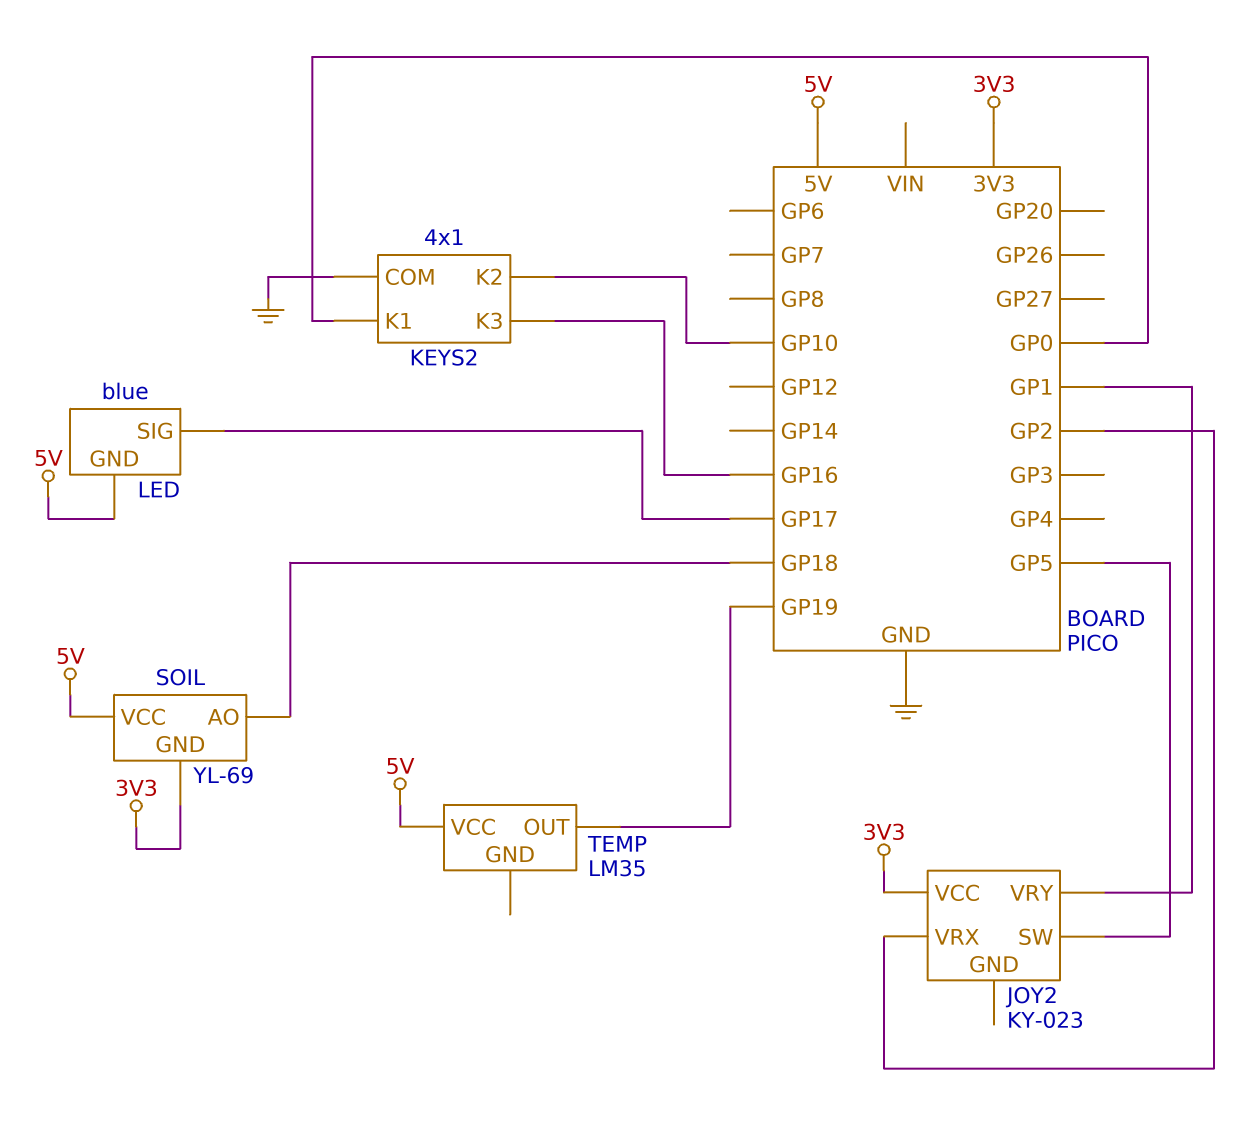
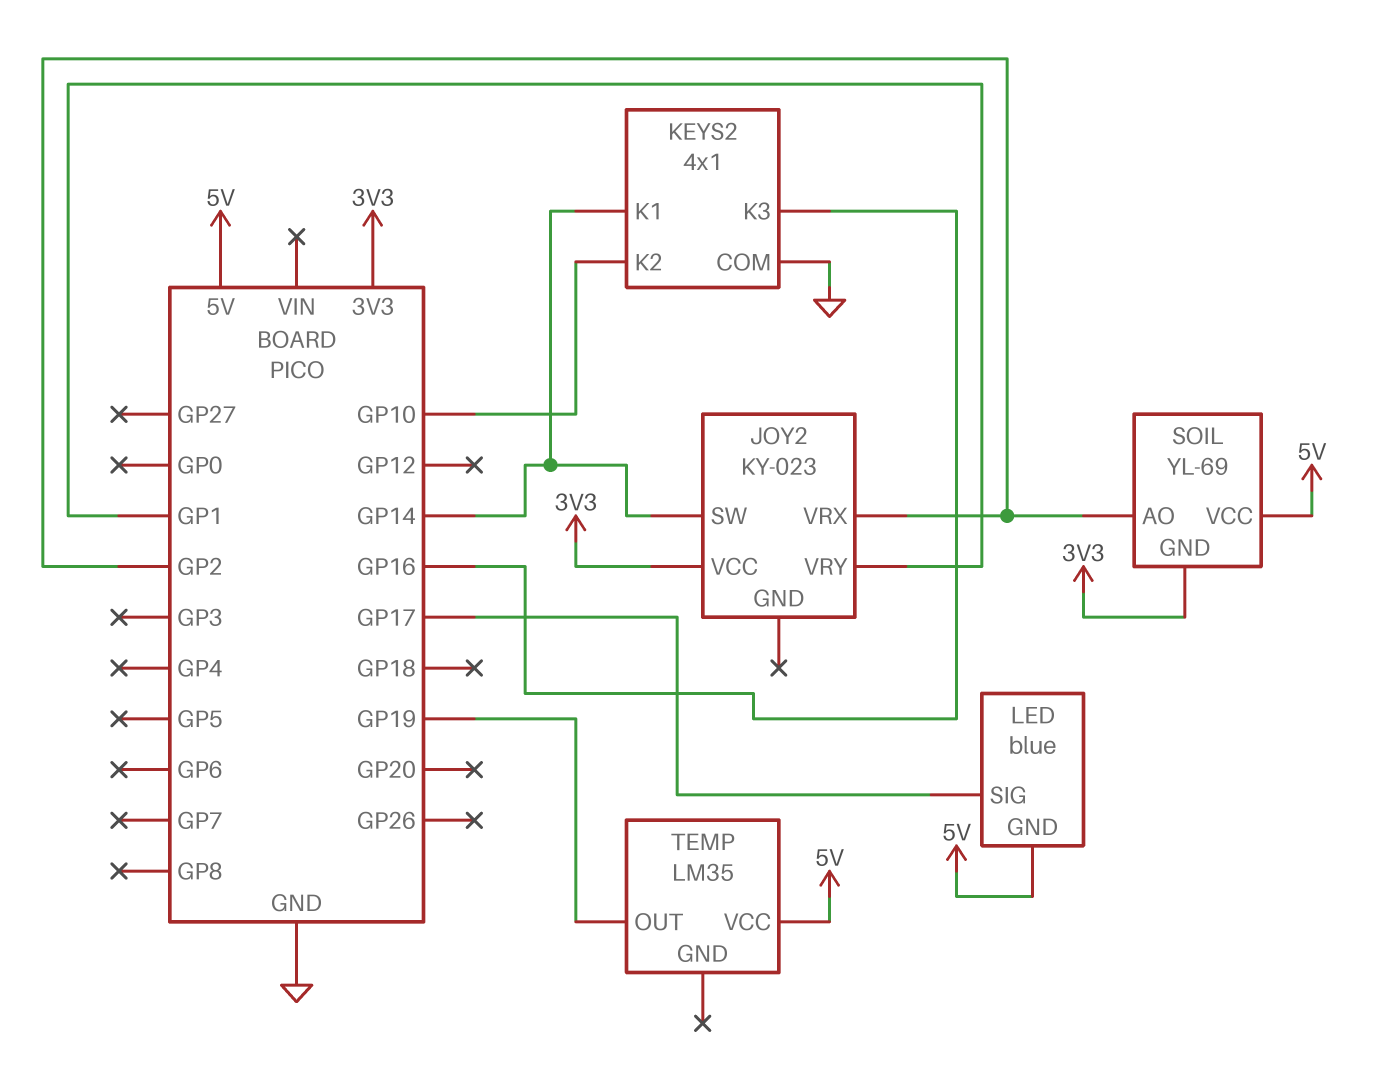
JOY2 pin SW: GP5 -> GP14
KEYS2 pin K1: GP0 -> GP14
SOIL pin AO: GP18 -> GP2

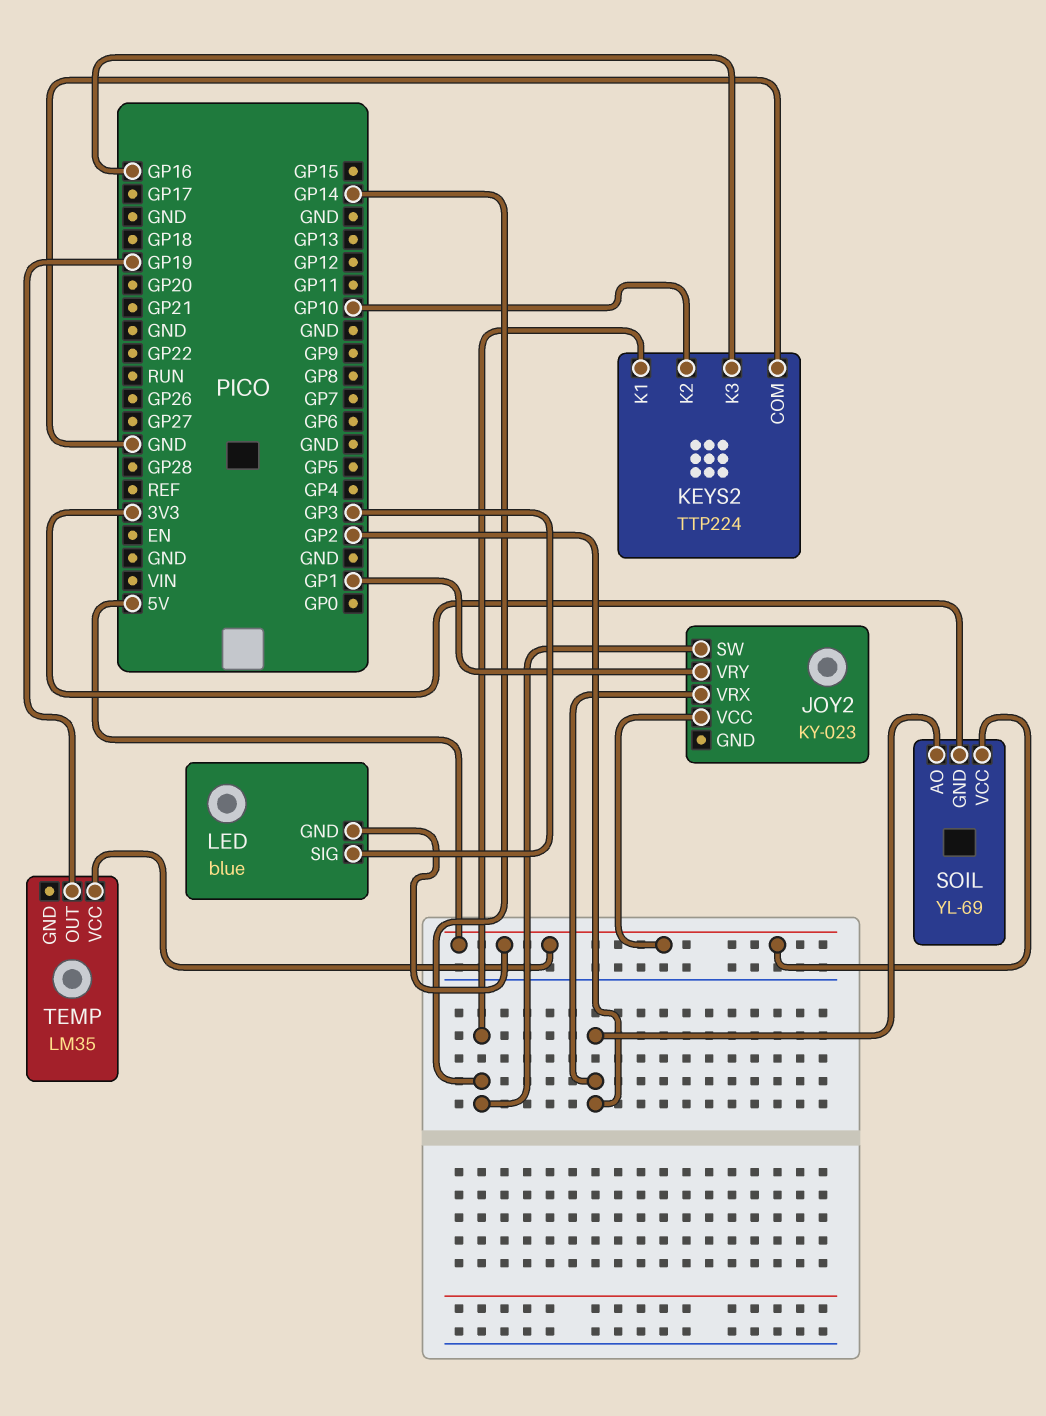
JOY2 pin VCC: 3V3 -> 5V
KEYS2: 4x1 -> TTP224
LED pin SIG: GP17 -> GP3

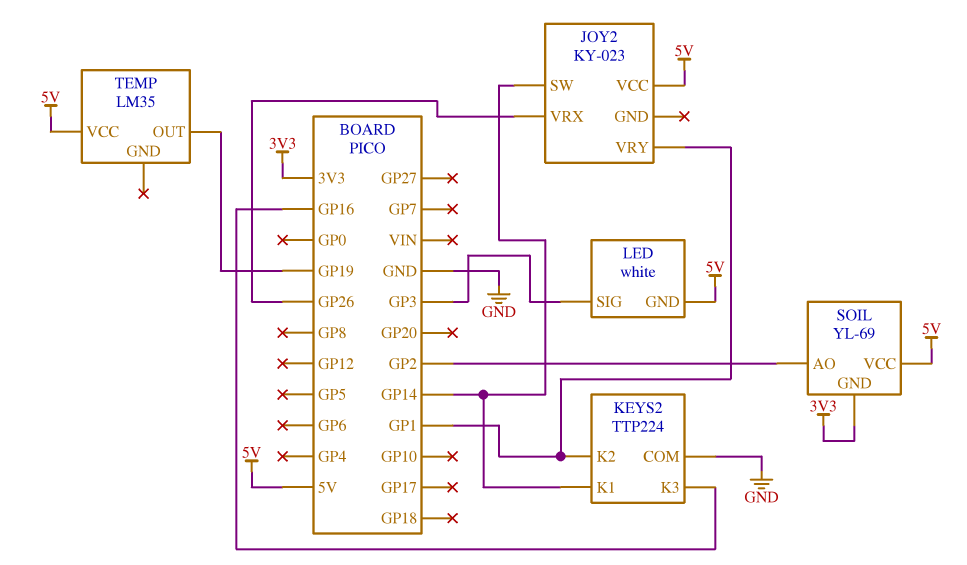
JOY2 pin VRX: GP2 -> GP26
KEYS2 pin K2: GP10 -> GP1
LED: blue -> white

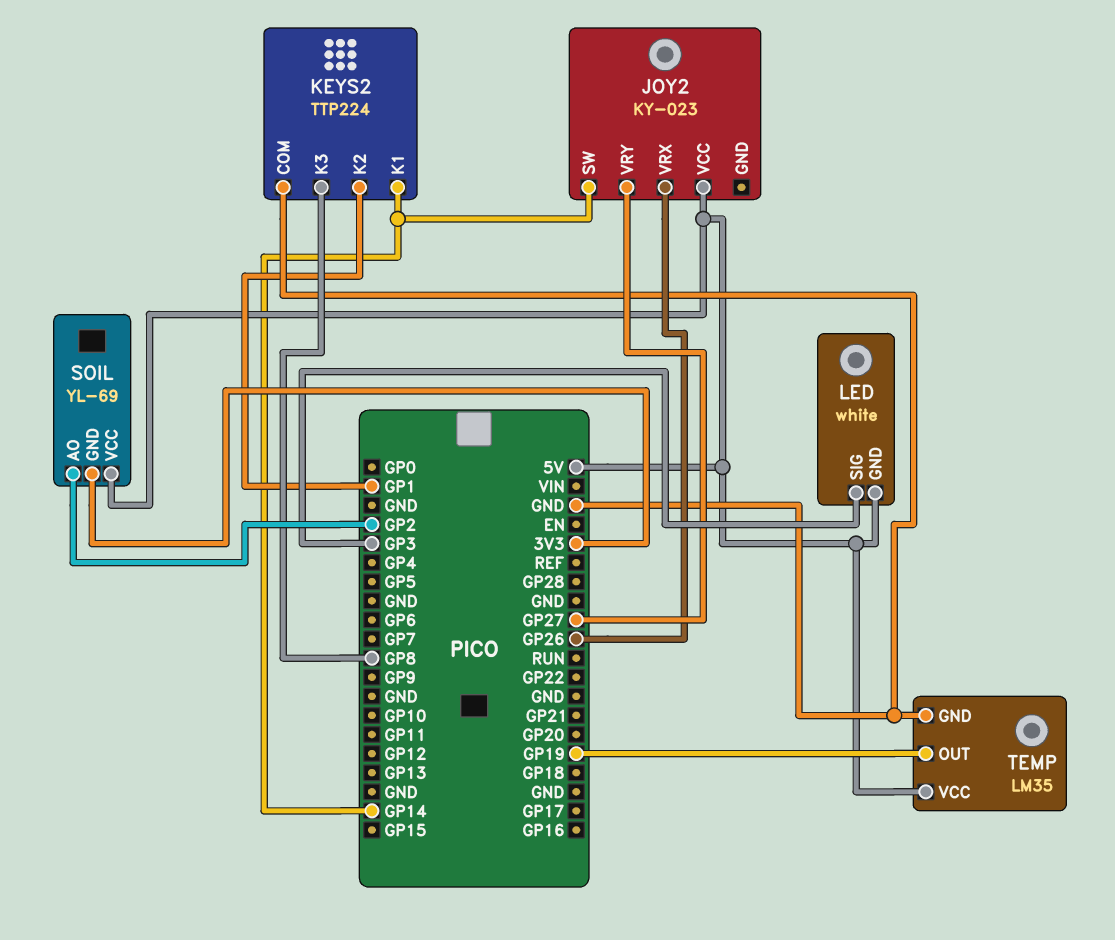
JOY2 pin VRY: GP1 -> GP27
KEYS2 pin K3: GP16 -> GP8
TEMP pin GND: none -> GND

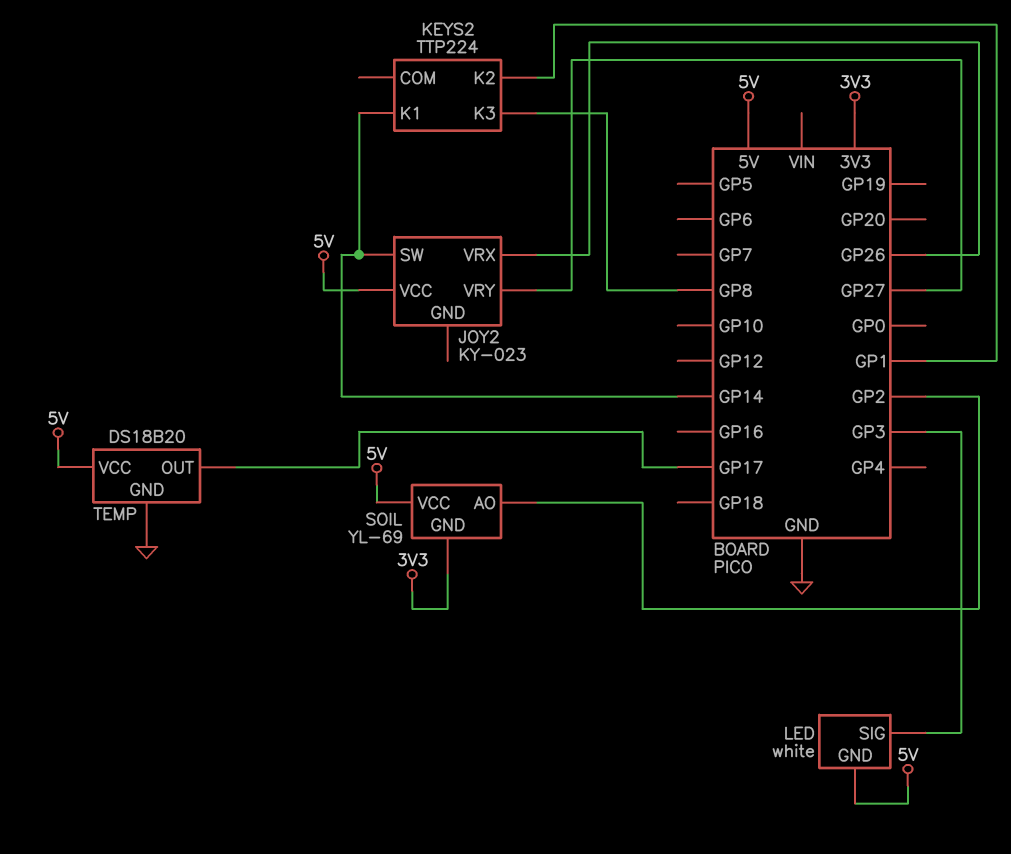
KEYS2 pin COM: GND -> none
TEMP: LM35 -> DS18B20
TEMP pin OUT: GP19 -> GP17

